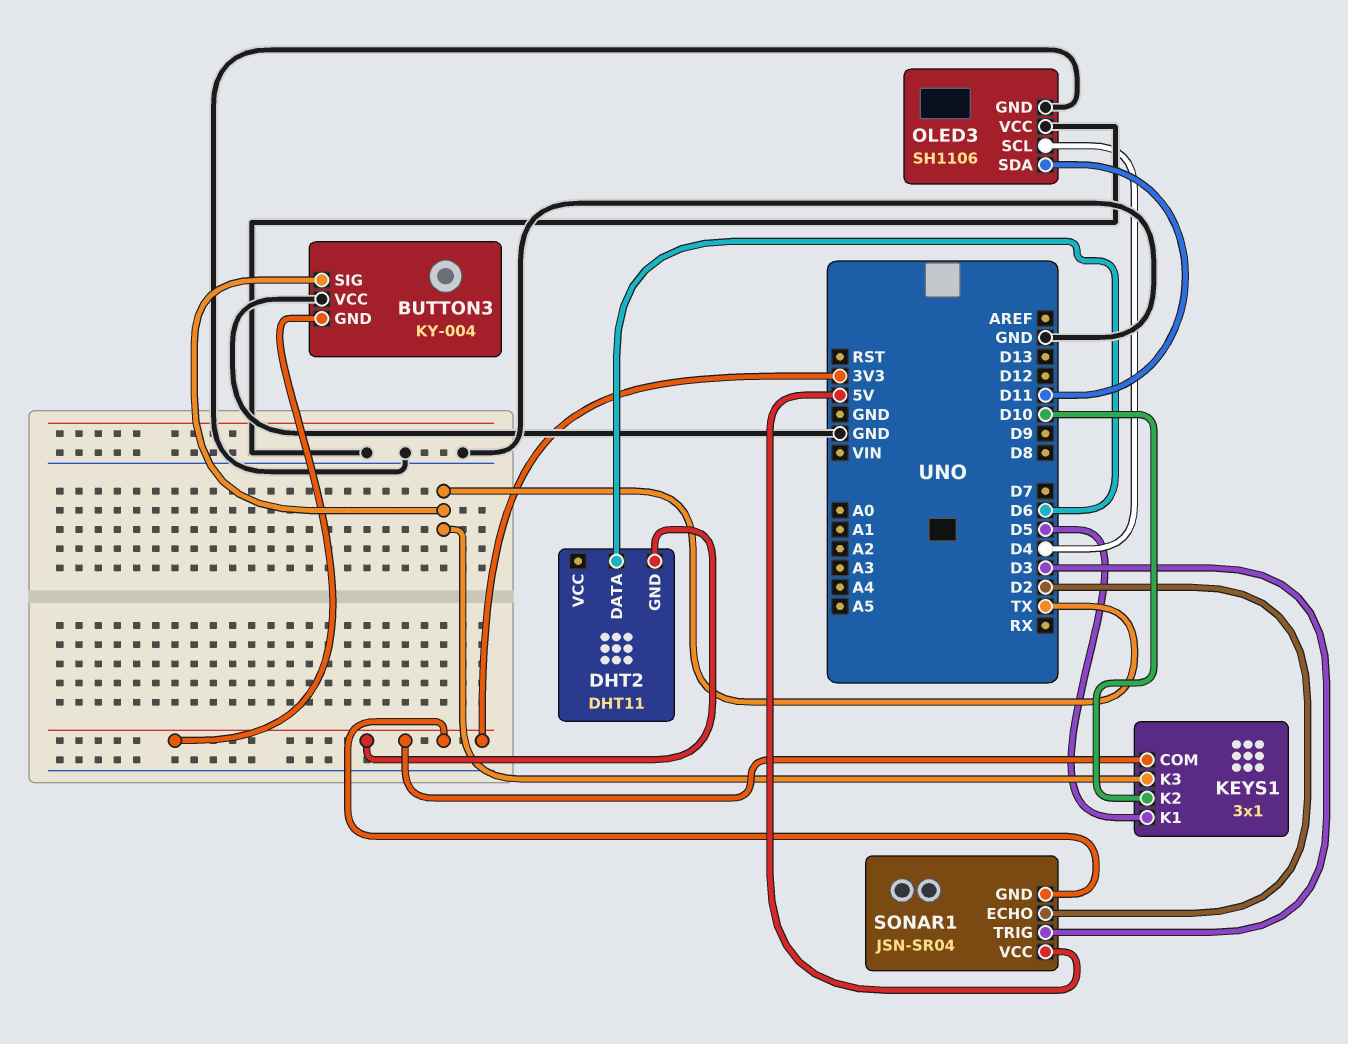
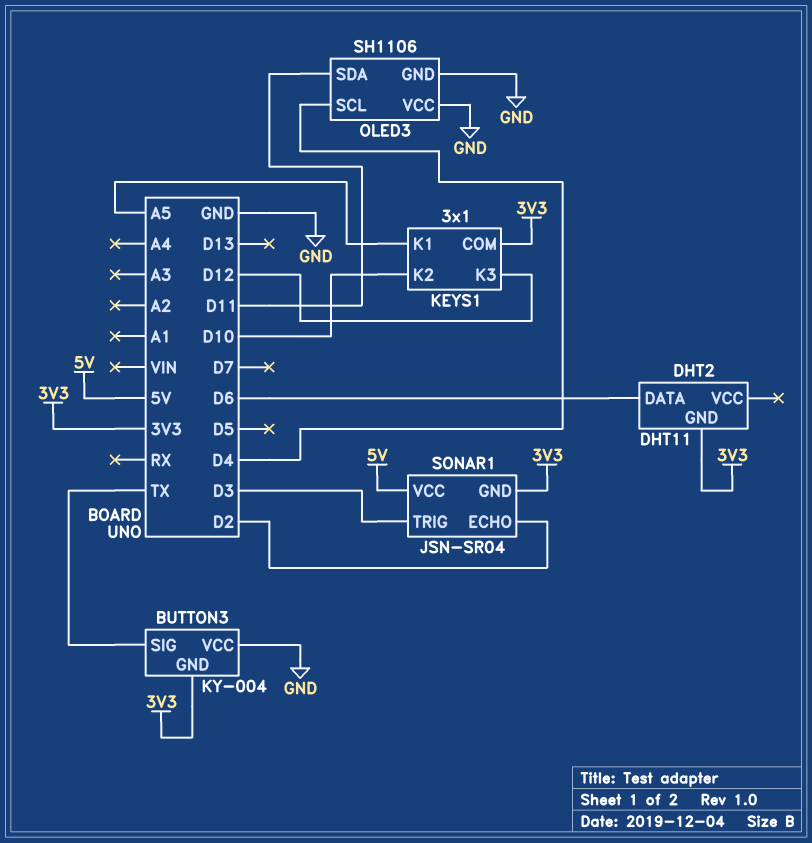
KEYS1 pin K1: D5 -> A5
KEYS1 pin K3: TX -> D12

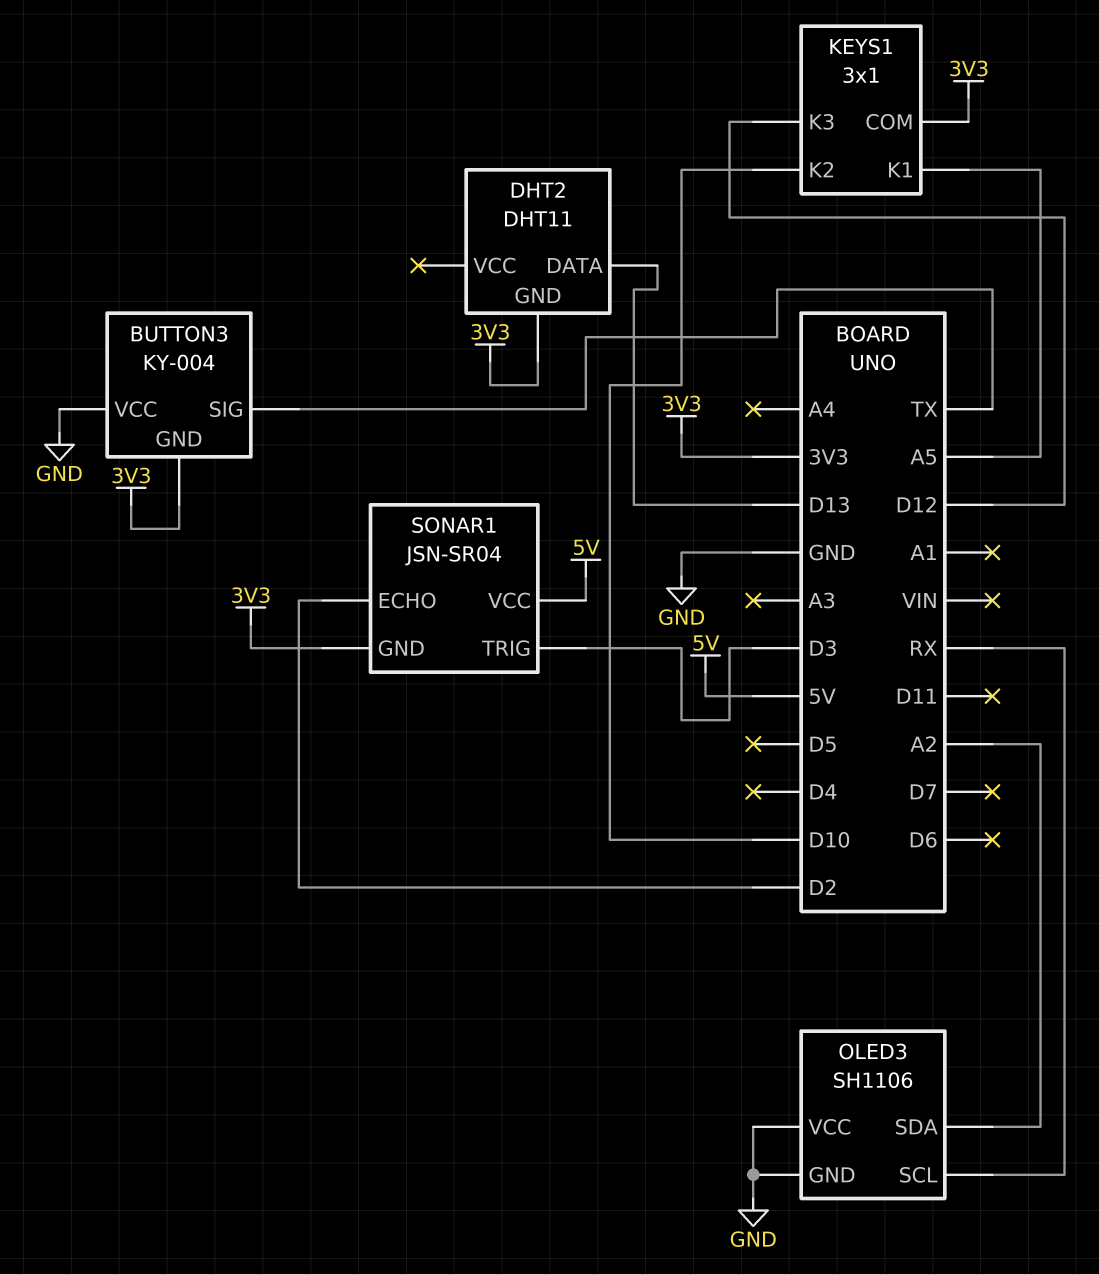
DHT2 pin DATA: D6 -> D13
OLED3 pin SCL: D4 -> RX
OLED3 pin SDA: D11 -> A2

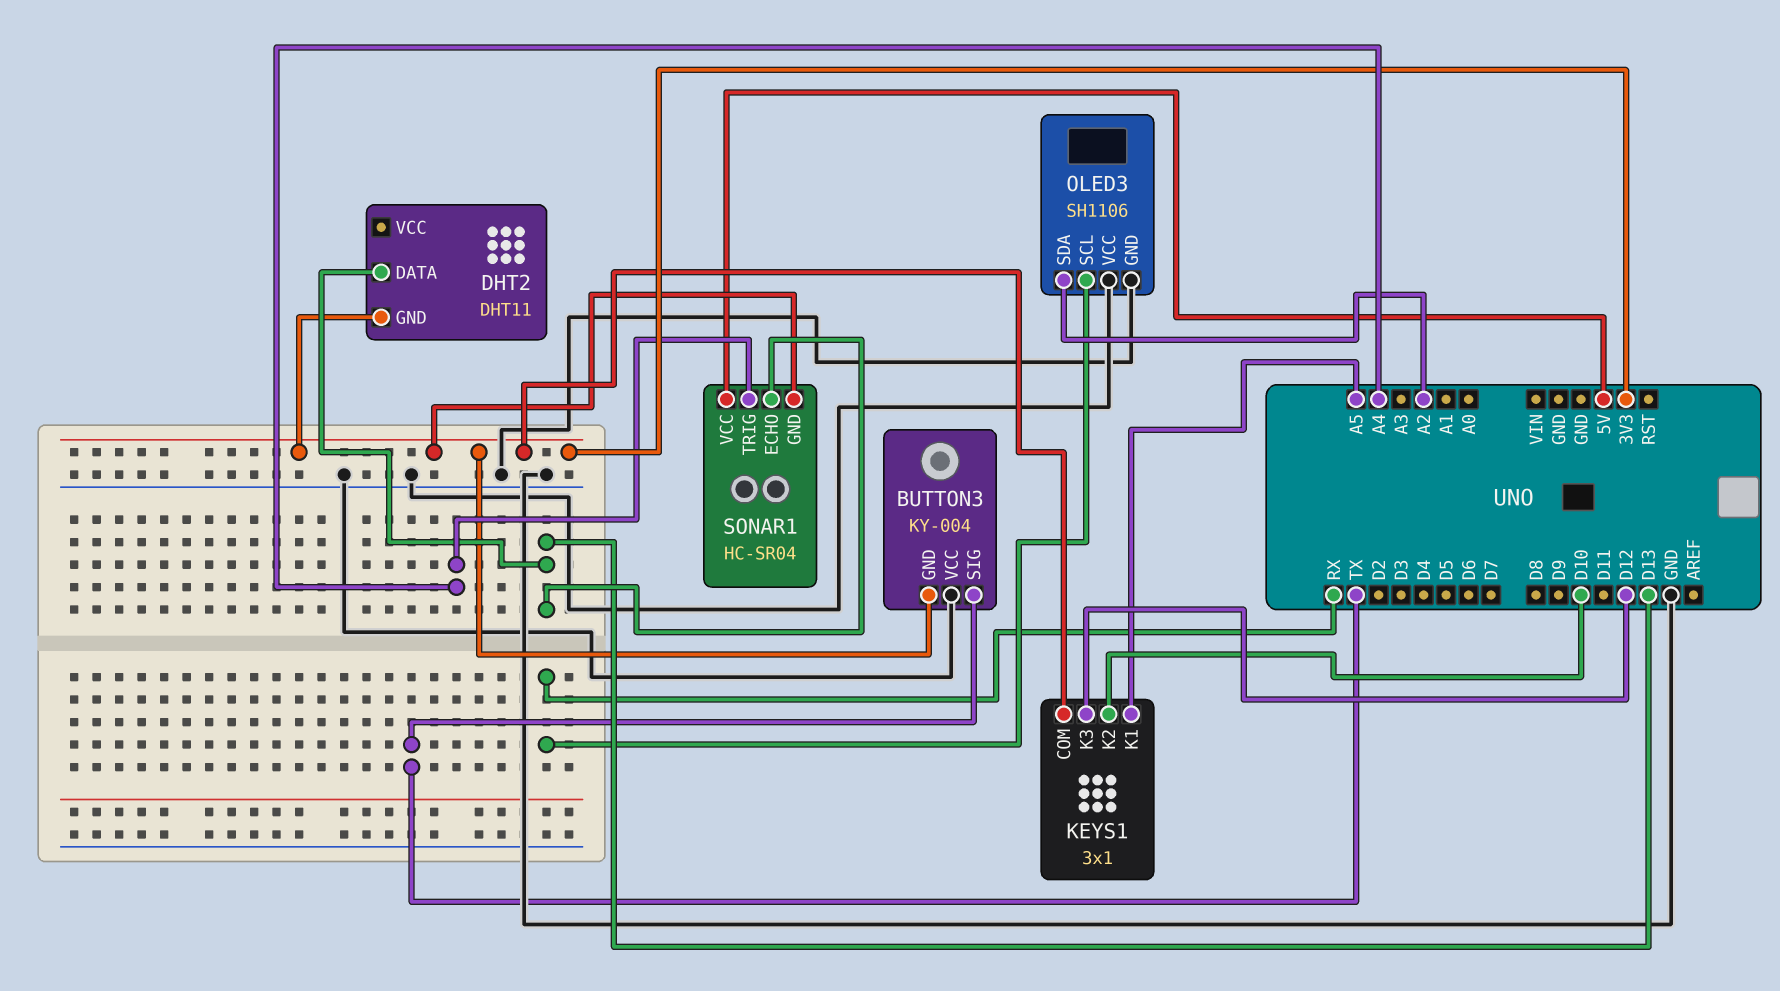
SONAR1: JSN-SR04 -> HC-SR04
SONAR1 pin ECHO: D2 -> D13
SONAR1 pin TRIG: D3 -> A4

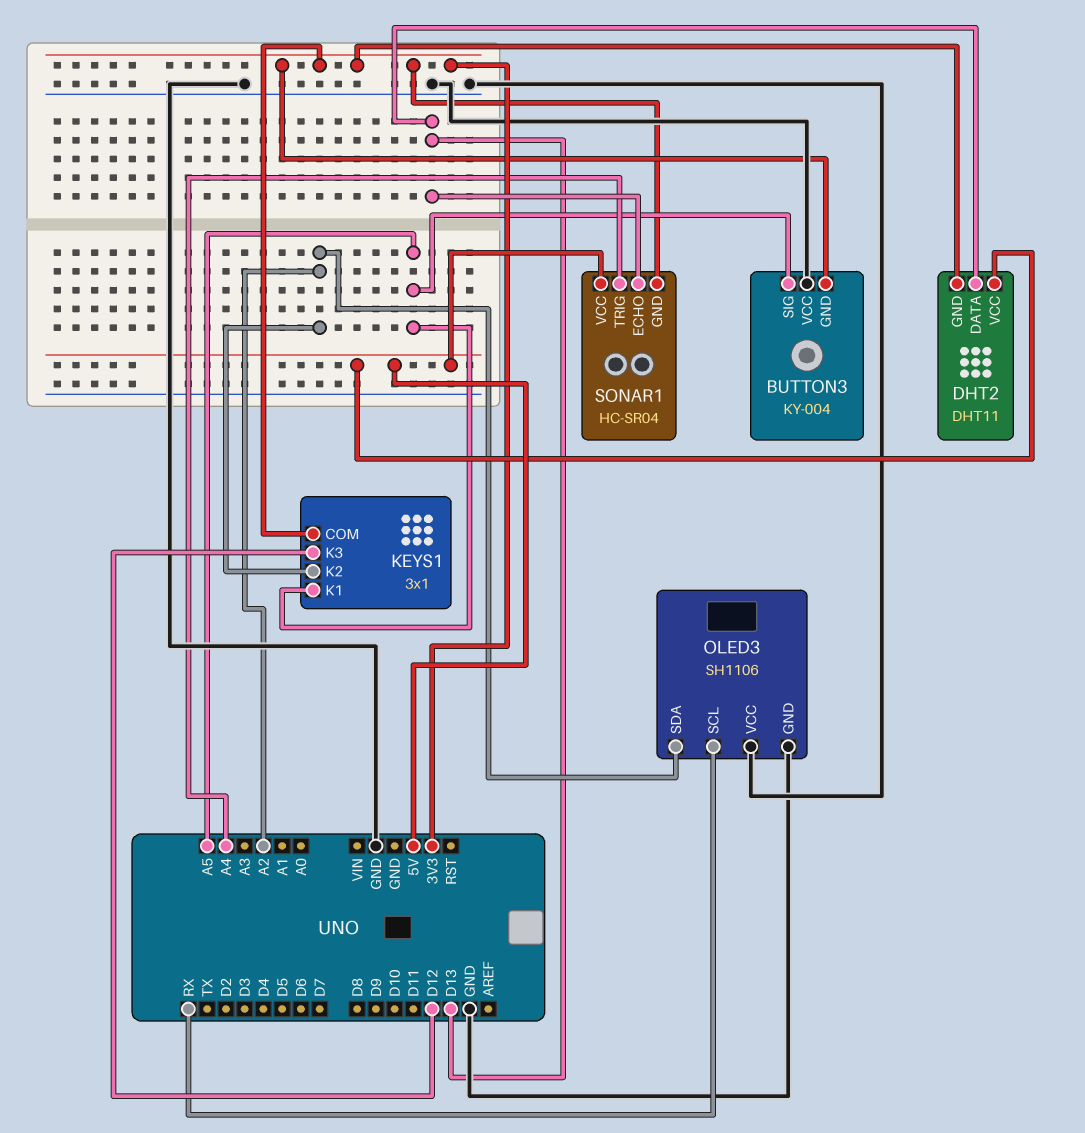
BUTTON3 pin SIG: TX -> A5
DHT2 pin VCC: none -> 5V
KEYS1 pin K2: D10 -> A2

